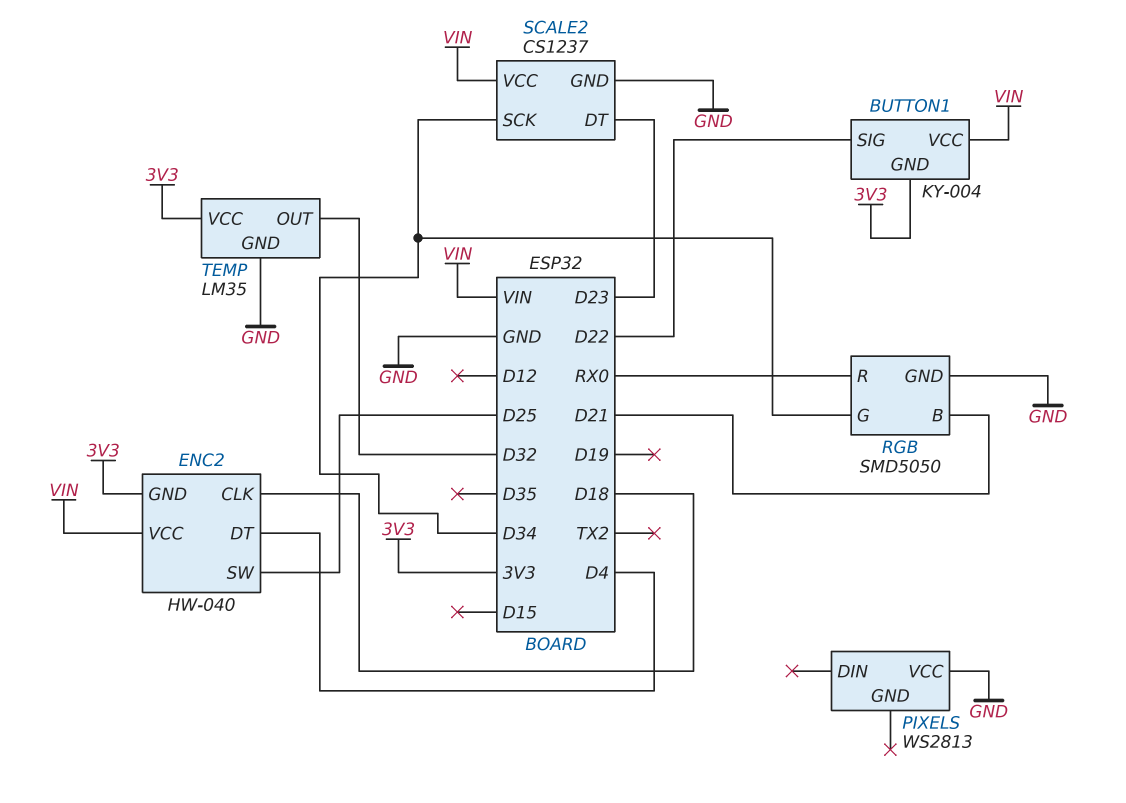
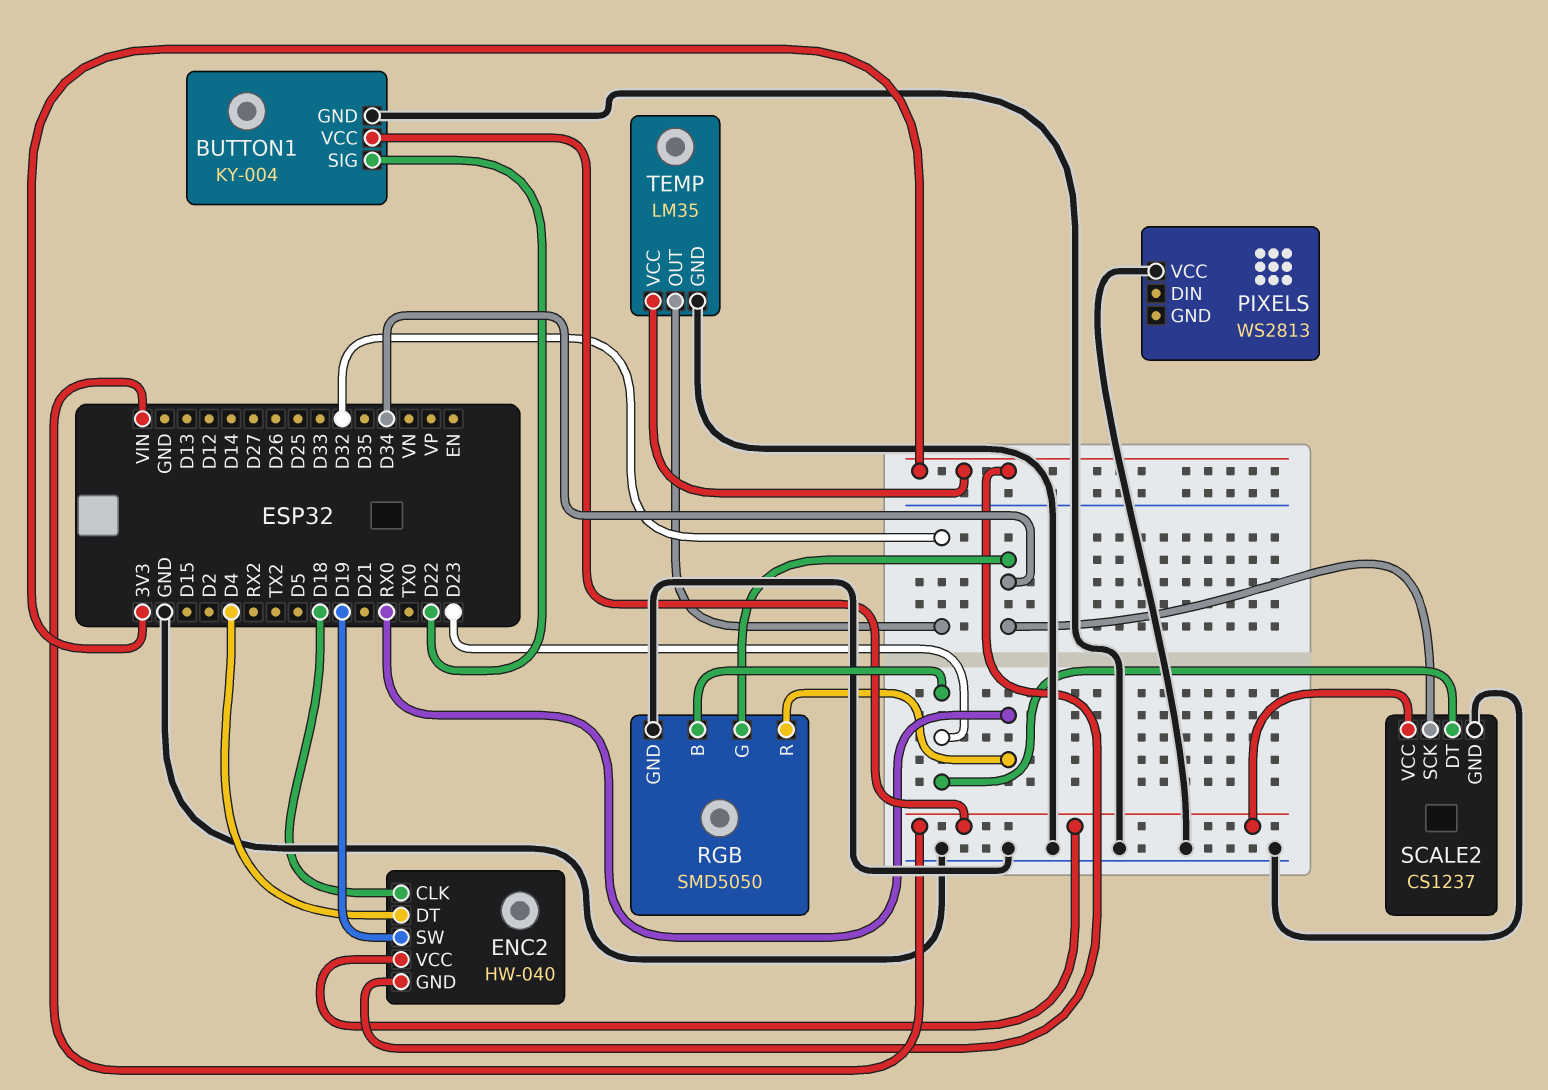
BUTTON1 pin GND: 3V3 -> GND
ENC2 pin SW: D25 -> D19
RGB pin B: D21 -> D23

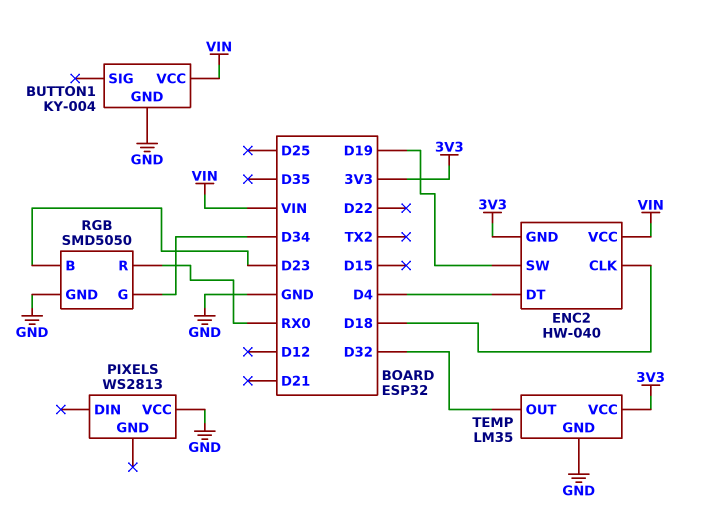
BUTTON1 pin SIG: D22 -> none
SCALE2: CS1237 -> none
SCALE2 pin DT: D23 -> none
SCALE2 pin GND: GND -> none
SCALE2 pin SCK: D34 -> none
SCALE2 pin VCC: VIN -> none

